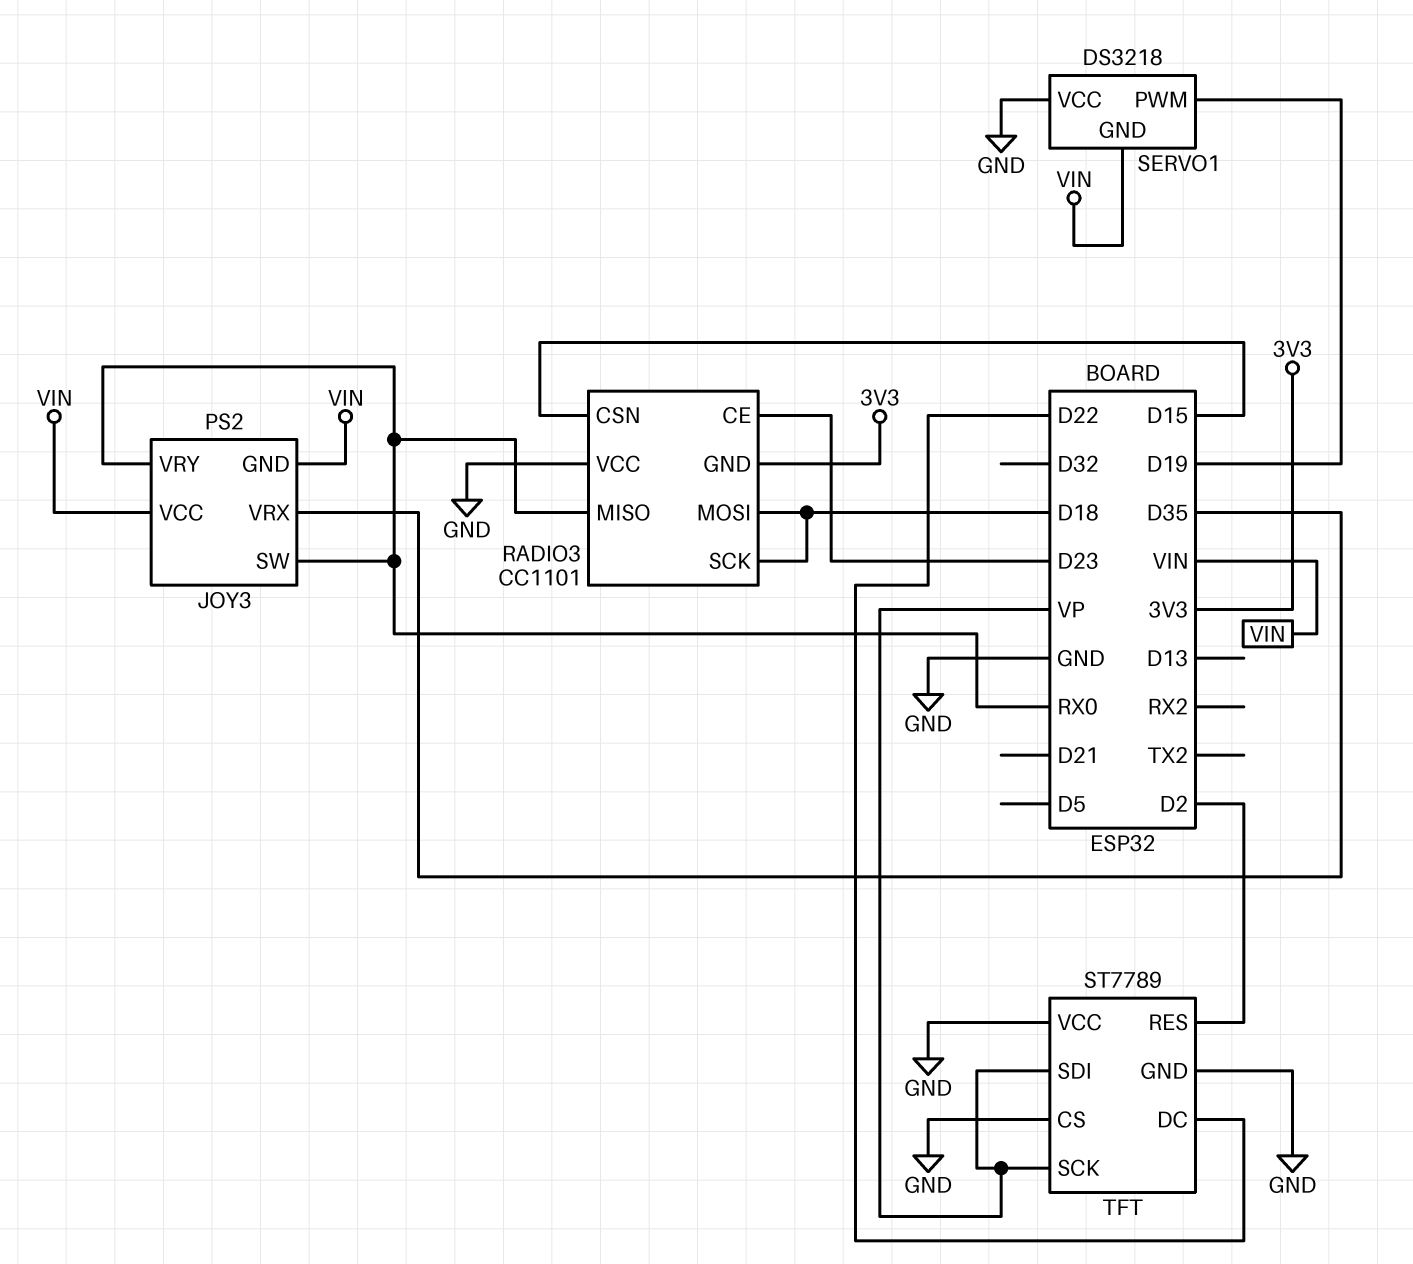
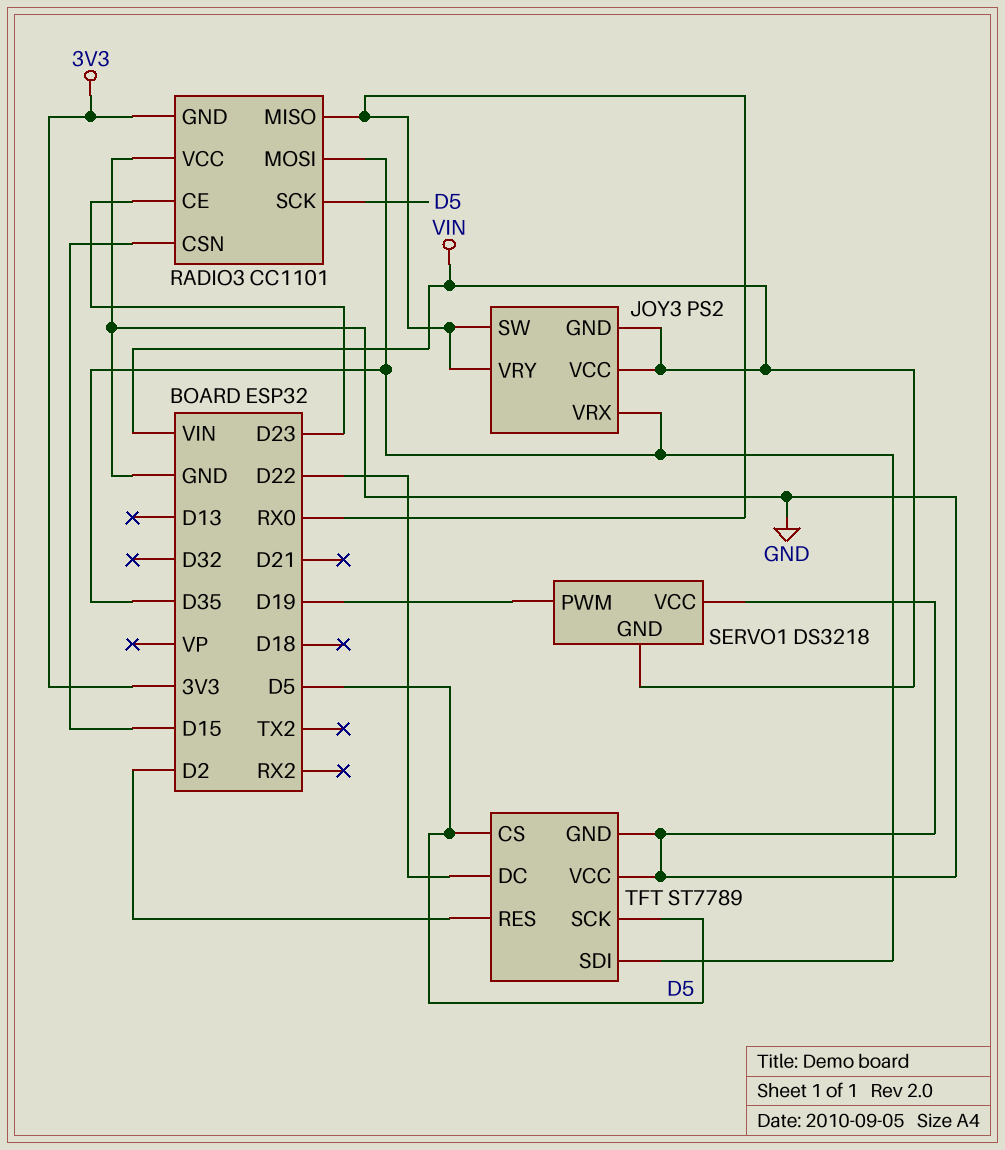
RADIO3 pin MOSI: D18 -> D35
RADIO3 pin SCK: D18 -> D5
TFT pin CS: GND -> D5
TFT pin SCK: VP -> D5
TFT pin SDI: VP -> D35

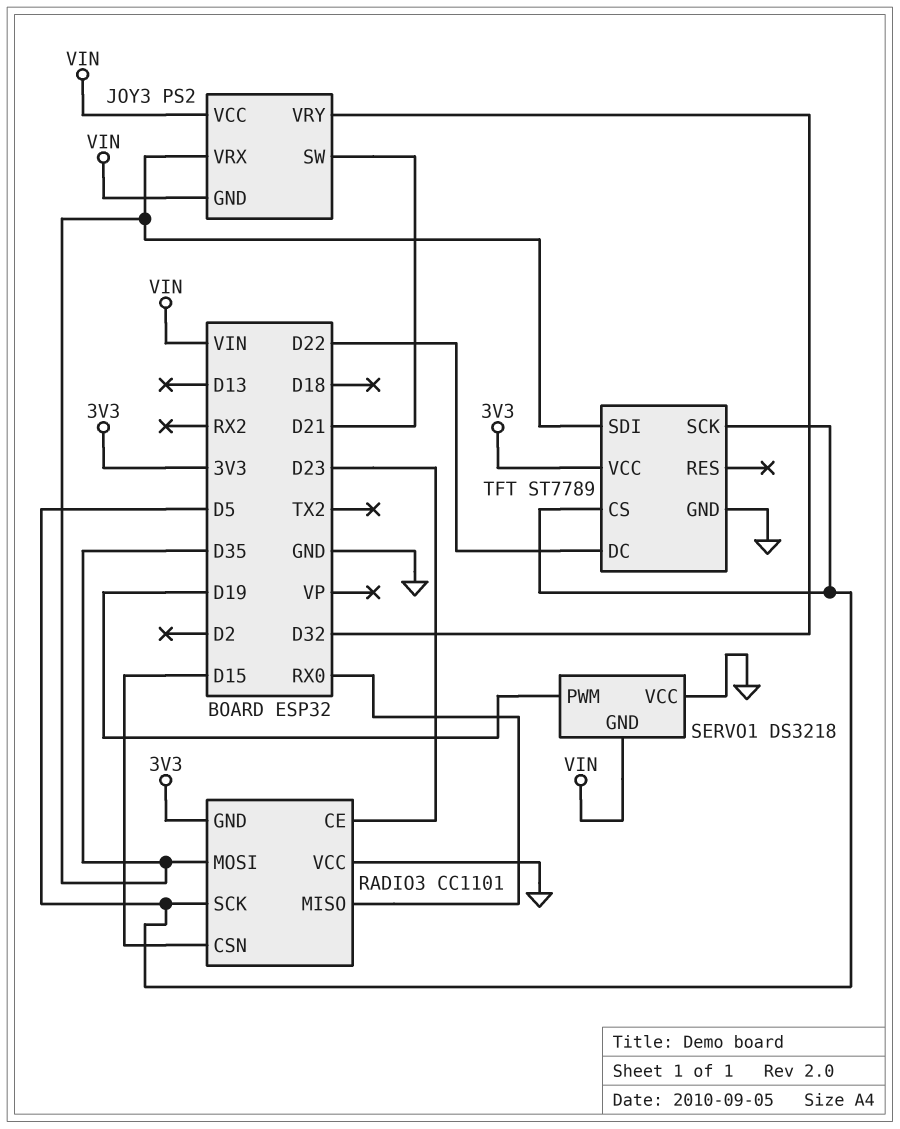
JOY3 pin SW: RX0 -> D21
JOY3 pin VRY: RX0 -> D32
TFT pin RES: D2 -> none
TFT pin VCC: GND -> 3V3

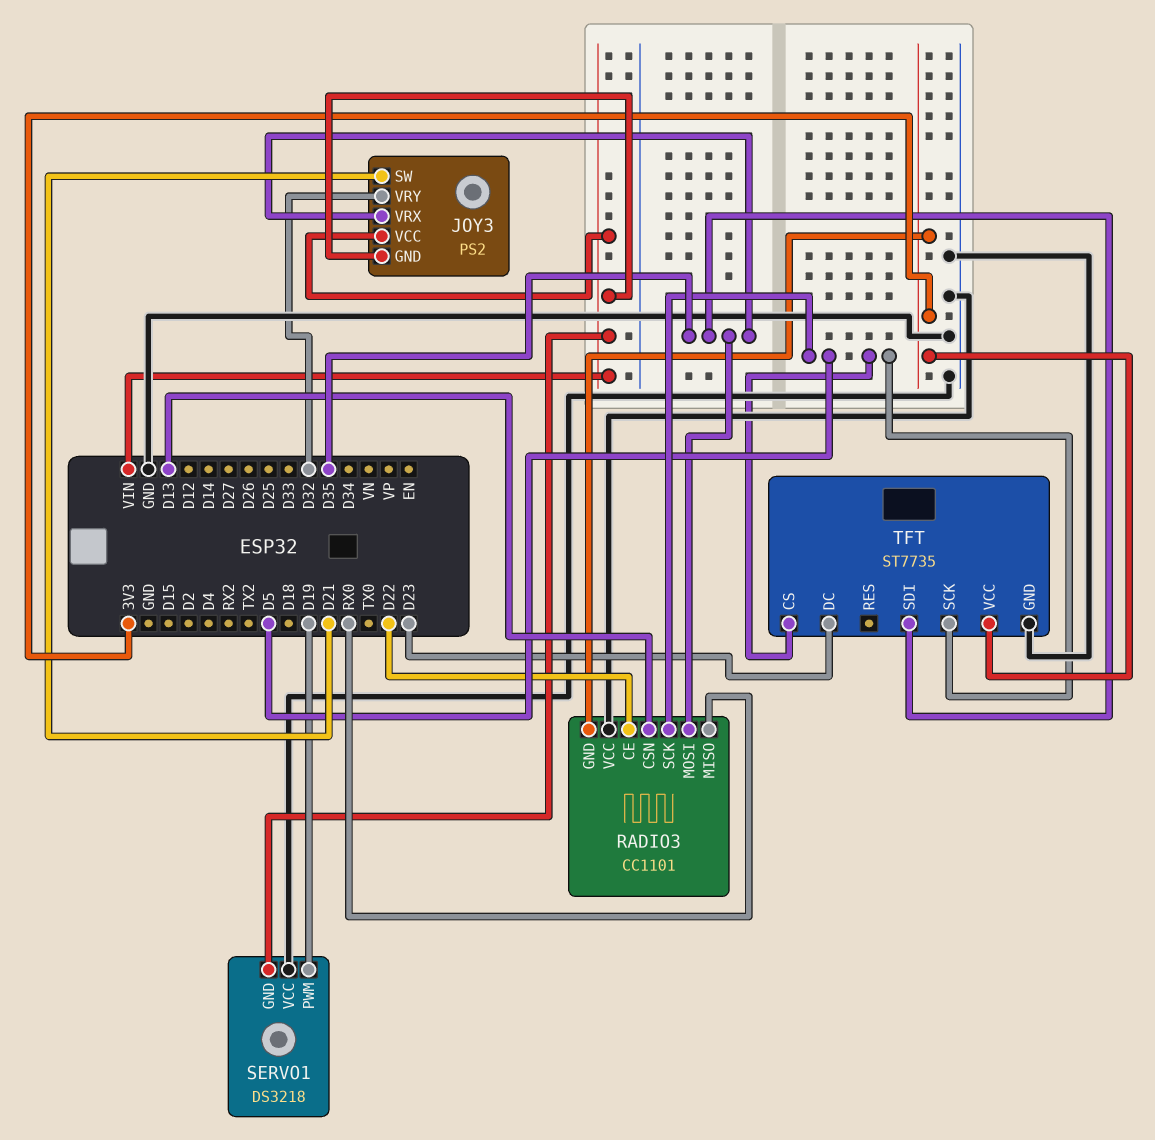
RADIO3 pin CE: D23 -> D22
RADIO3 pin CSN: D15 -> D13
TFT: ST7789 -> ST7735
TFT pin DC: D22 -> D23

